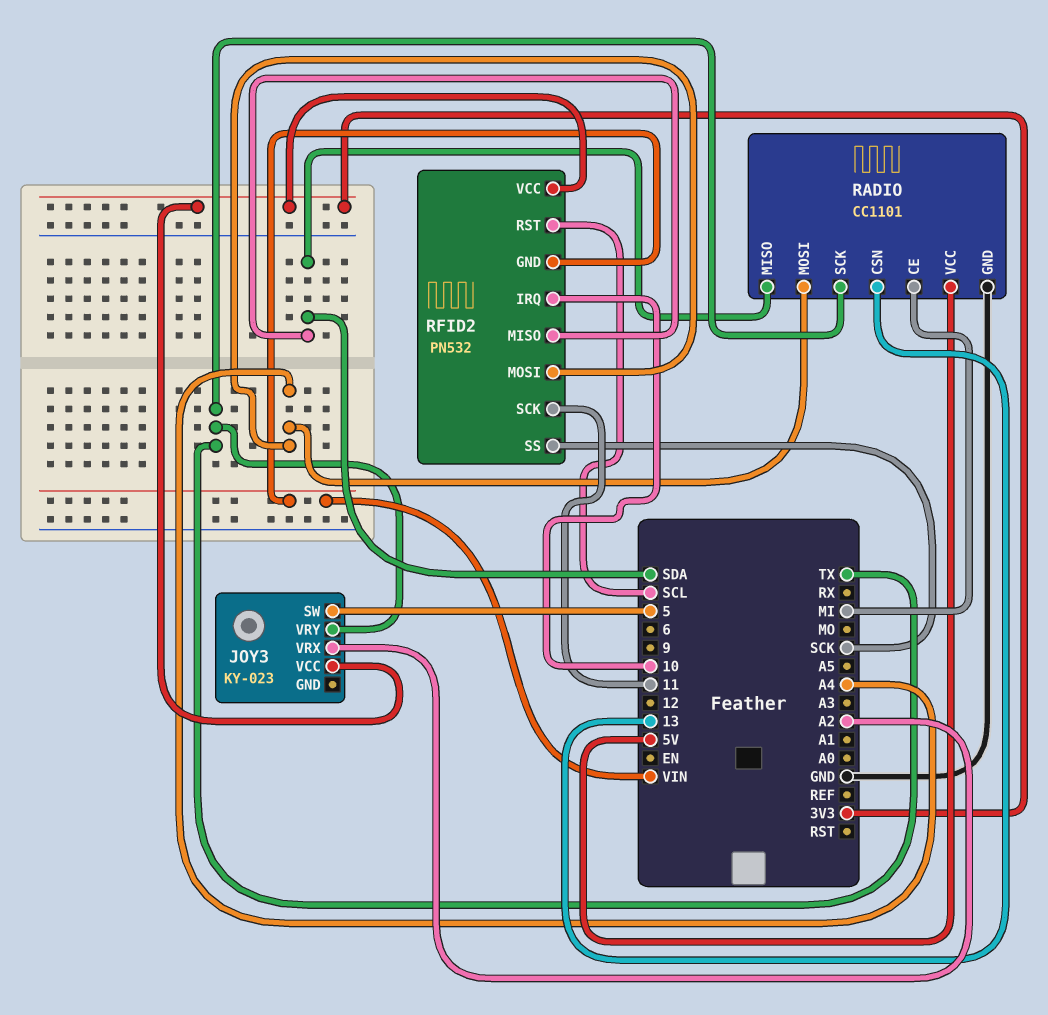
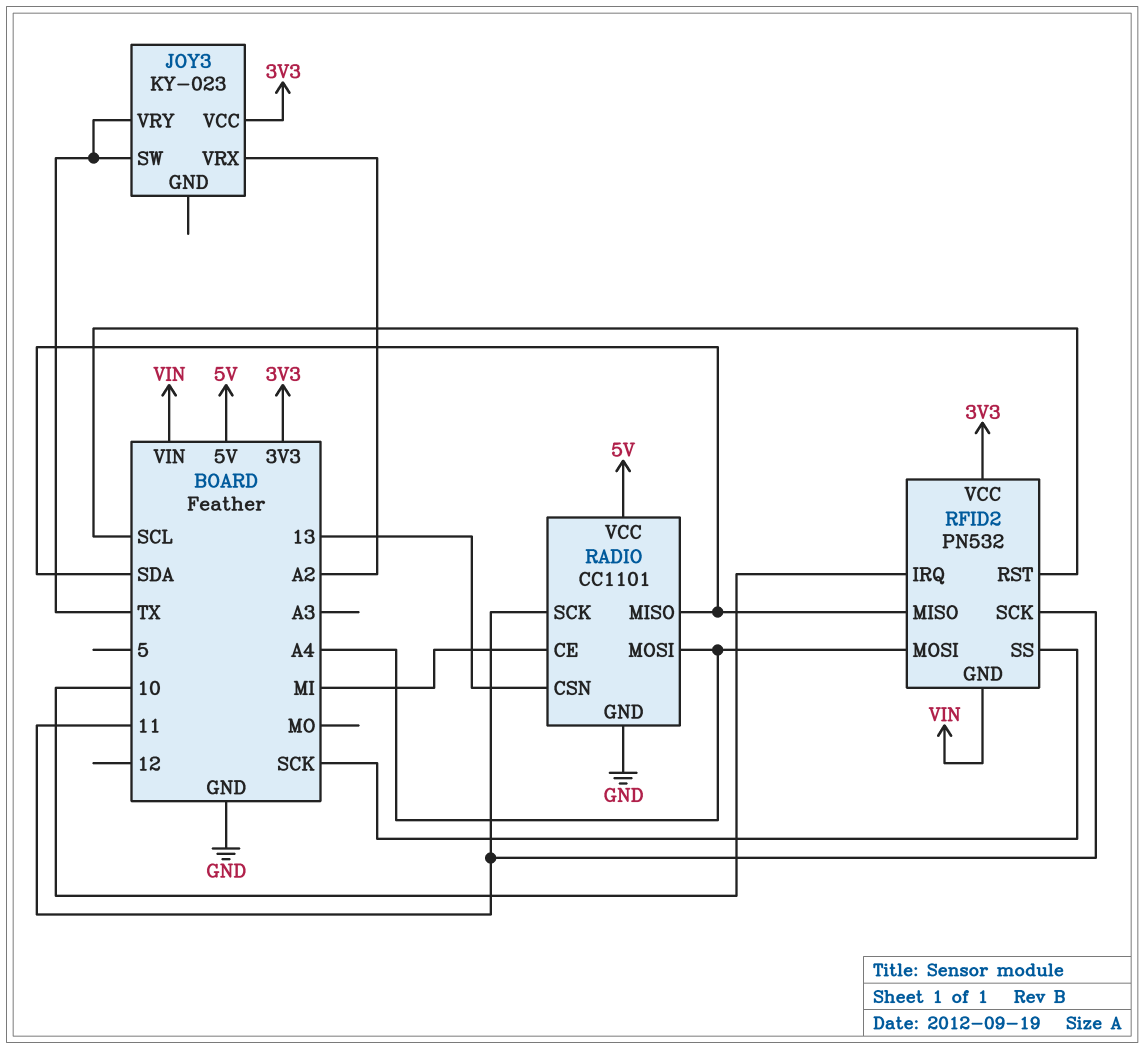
JOY3 pin SW: 5 -> TX
RADIO pin SCK: TX -> 11

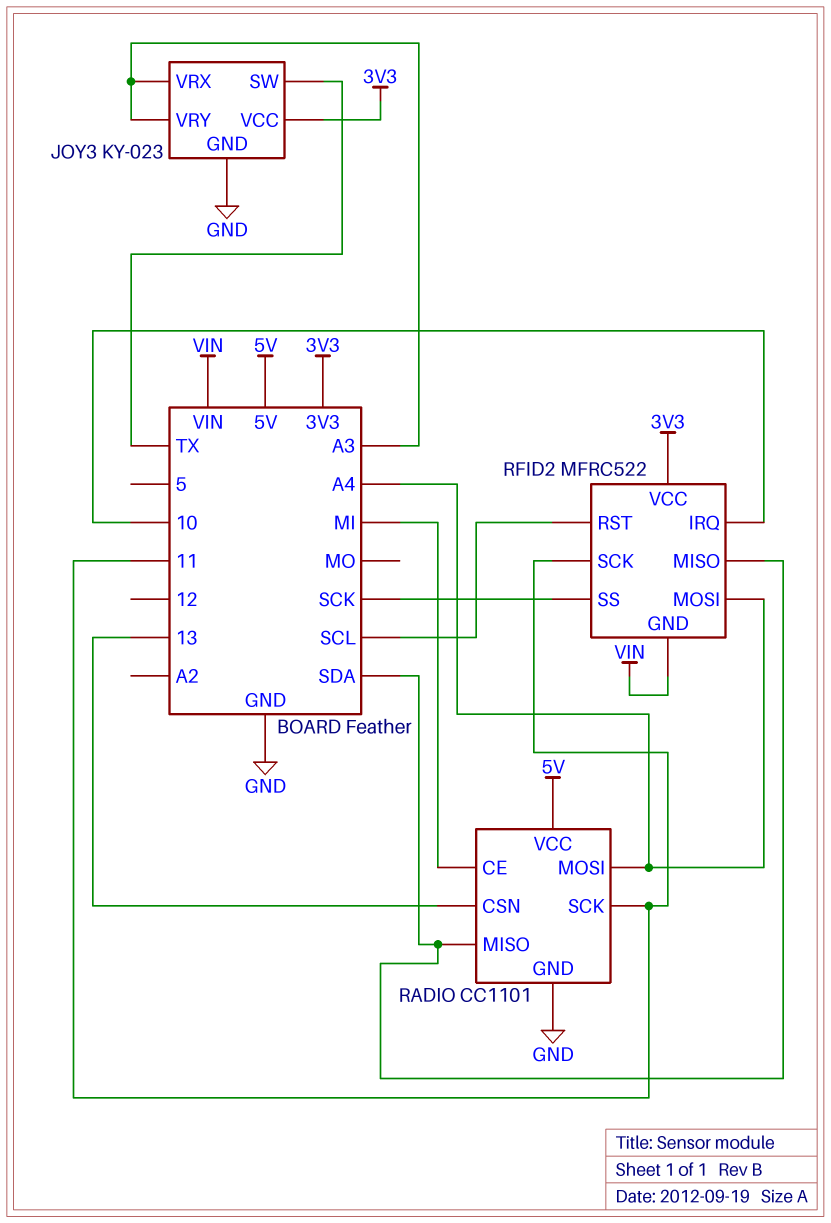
JOY3 pin GND: none -> GND
JOY3 pin VRX: A2 -> A3
JOY3 pin VRY: TX -> A3
RFID2: PN532 -> MFRC522

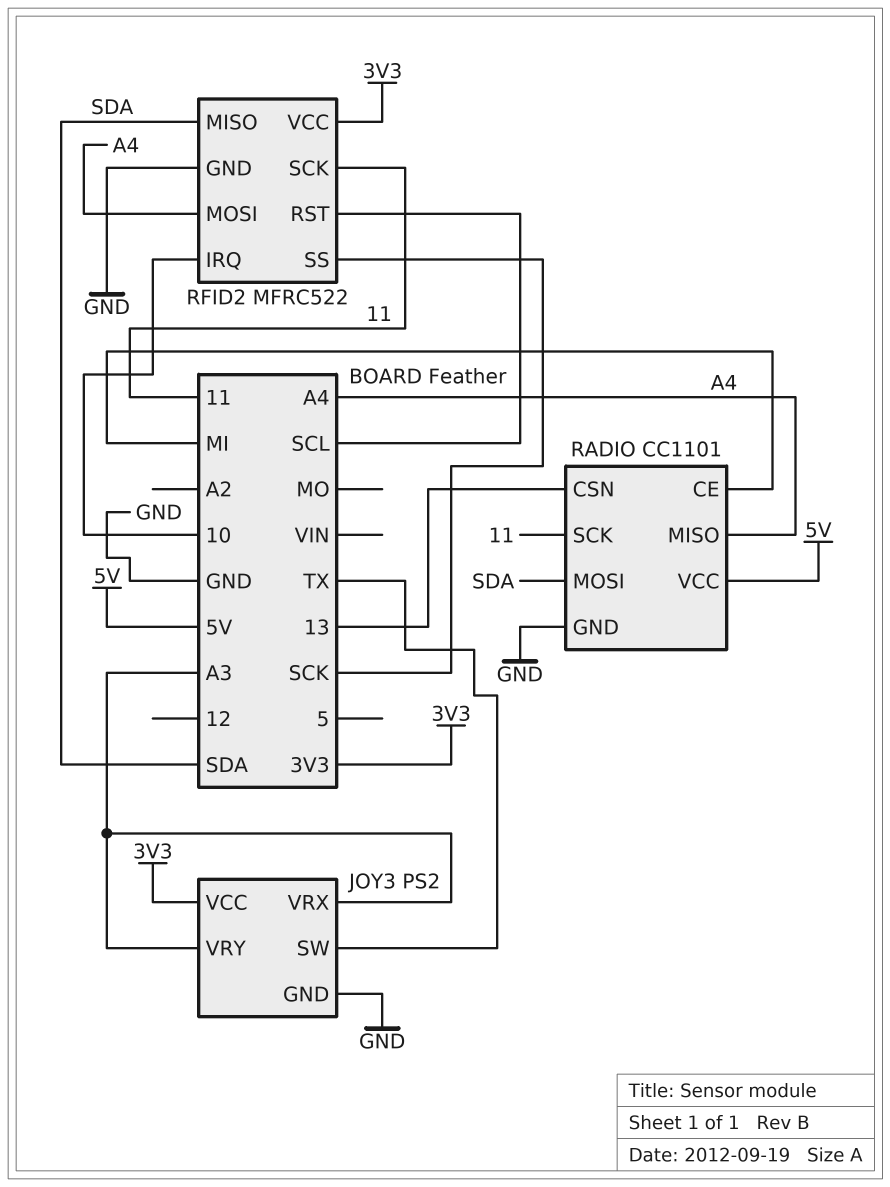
JOY3: KY-023 -> PS2
RADIO pin MISO: SDA -> A4
RADIO pin MOSI: A4 -> SDA
RFID2 pin GND: VIN -> GND

